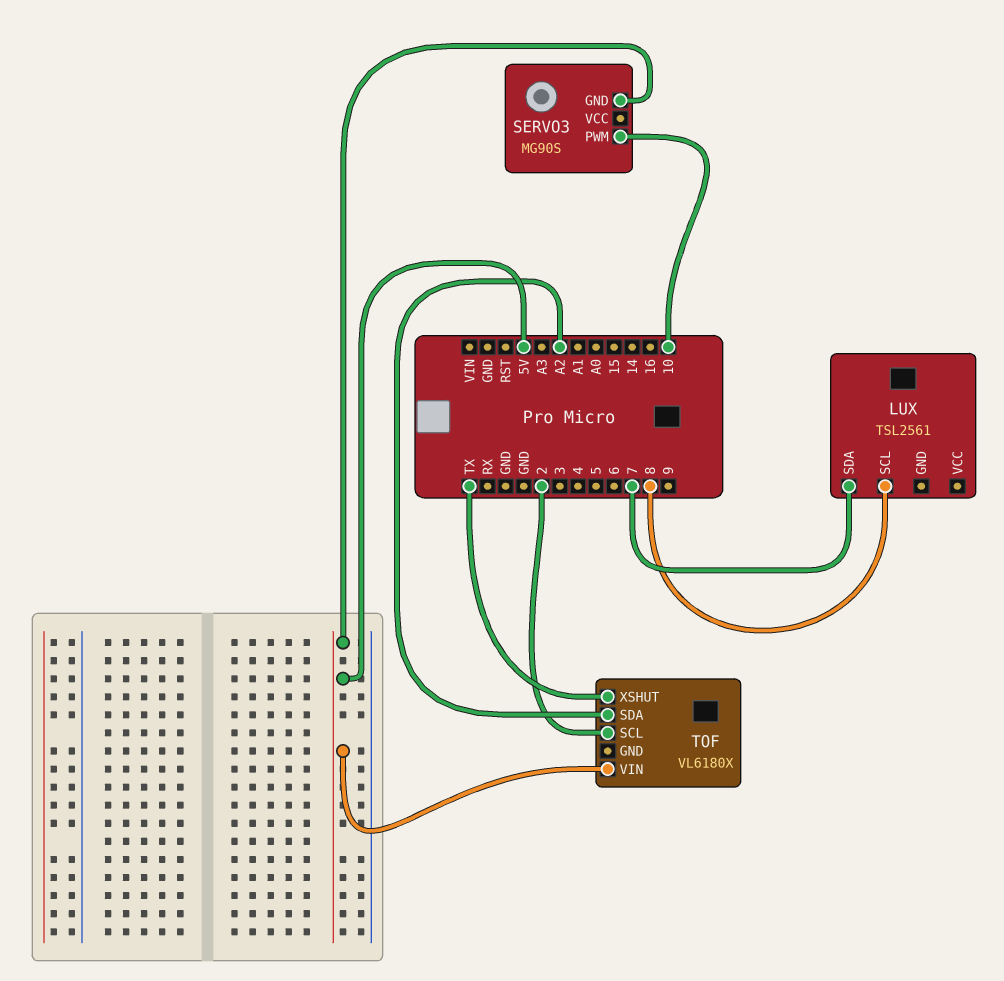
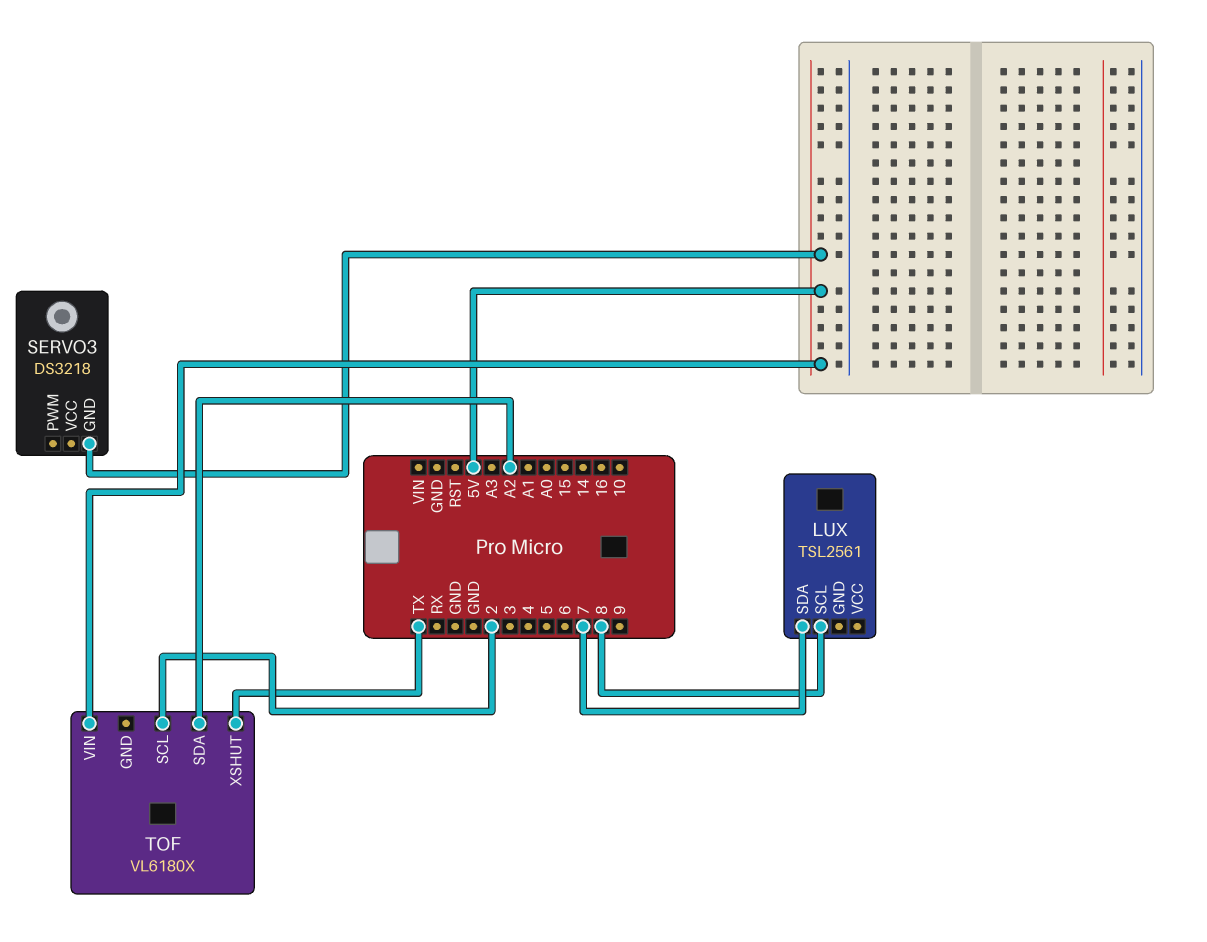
SERVO3: MG90S -> DS3218
SERVO3 pin PWM: 10 -> none

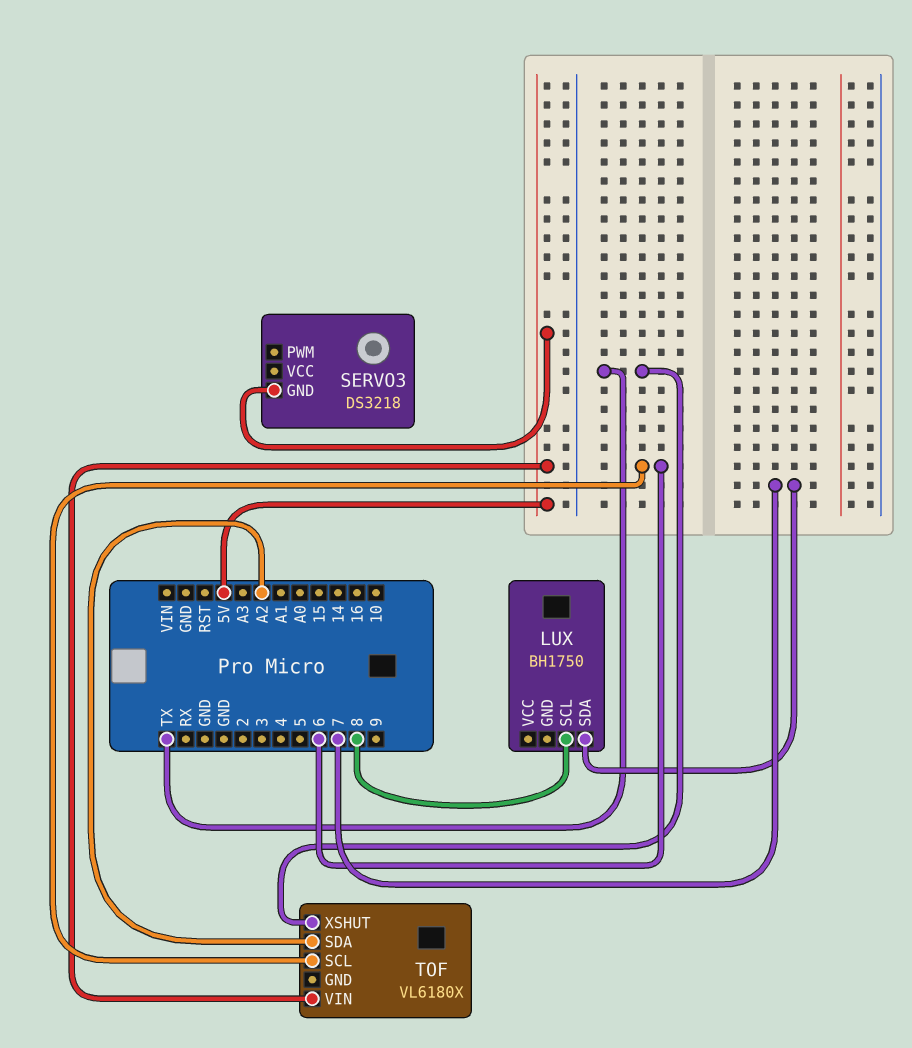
LUX: TSL2561 -> BH1750
TOF pin SCL: 2 -> 6

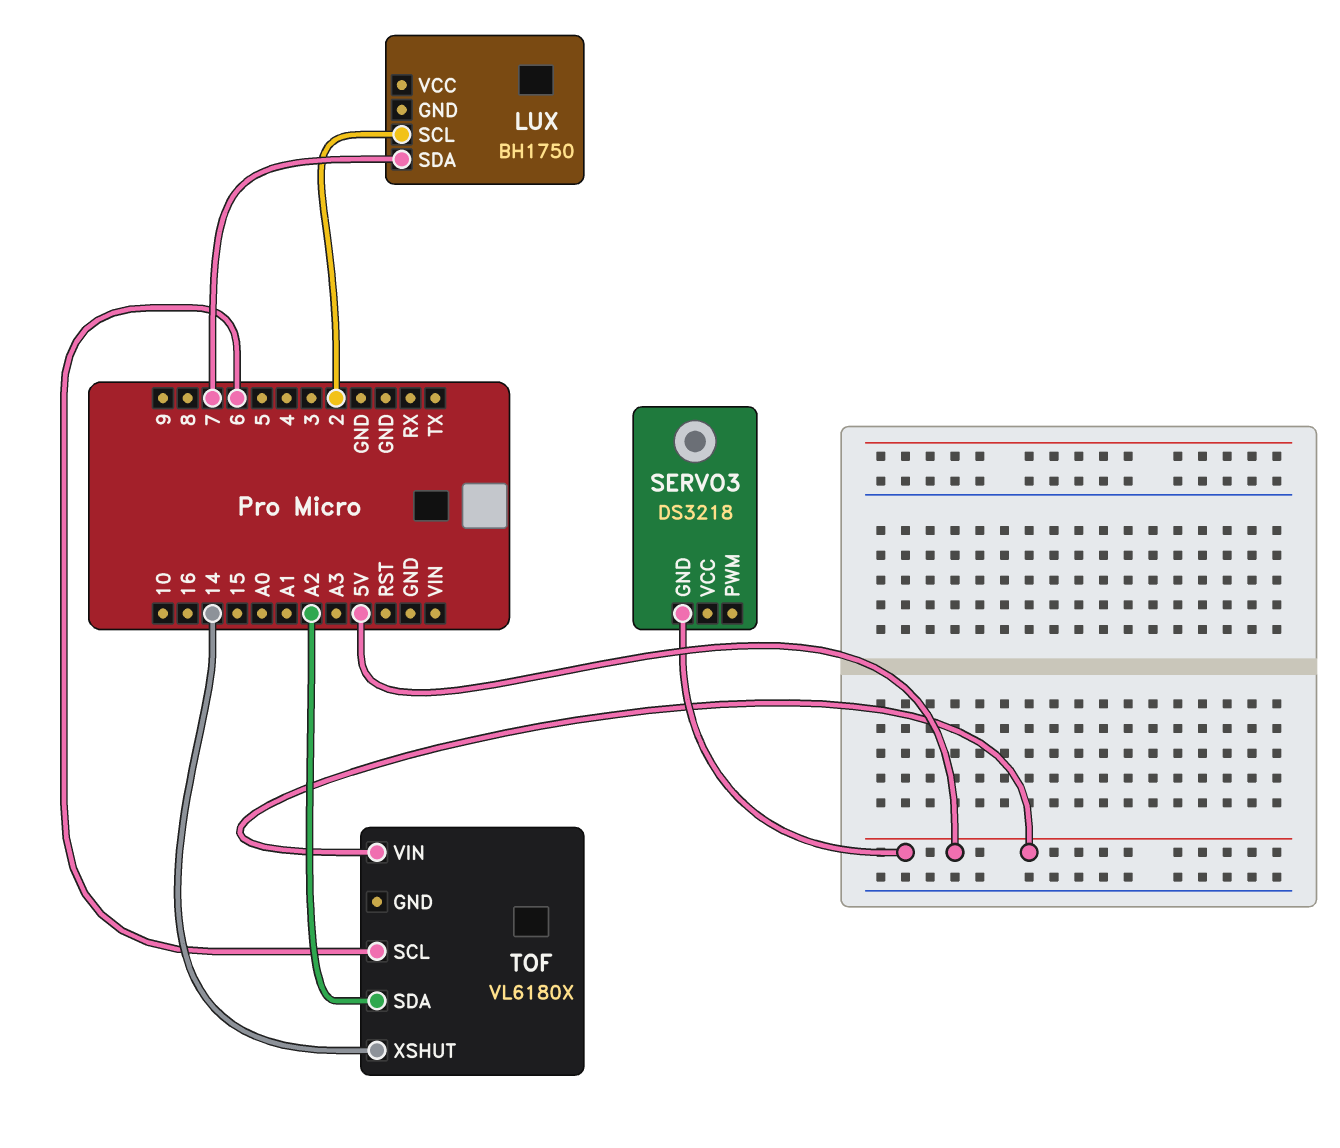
LUX pin SCL: 8 -> 2
TOF pin XSHUT: TX -> 14

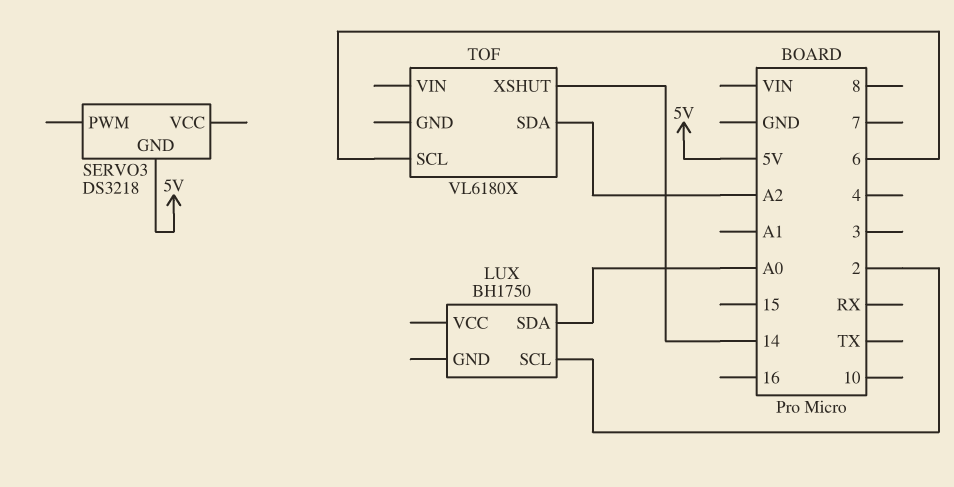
LUX pin SDA: 7 -> A0
TOF pin VIN: 5V -> none

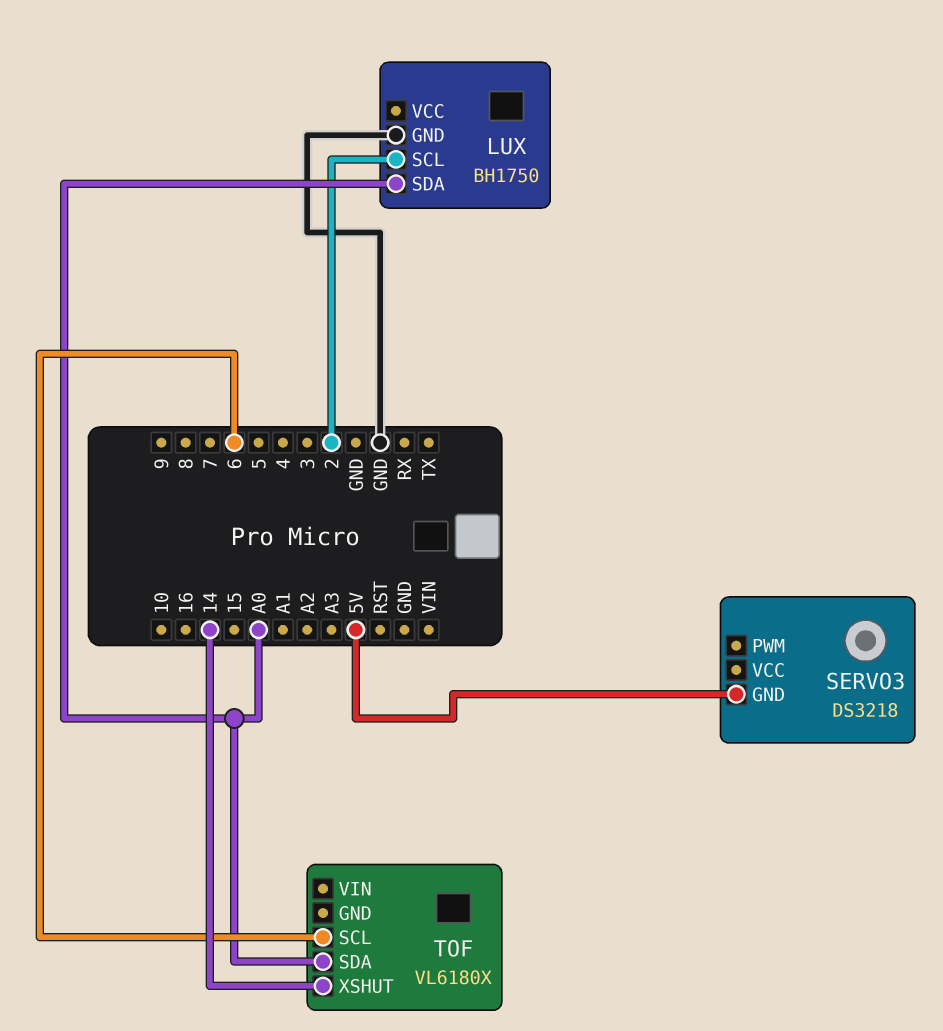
LUX pin GND: none -> GND
TOF pin SDA: A2 -> A0

